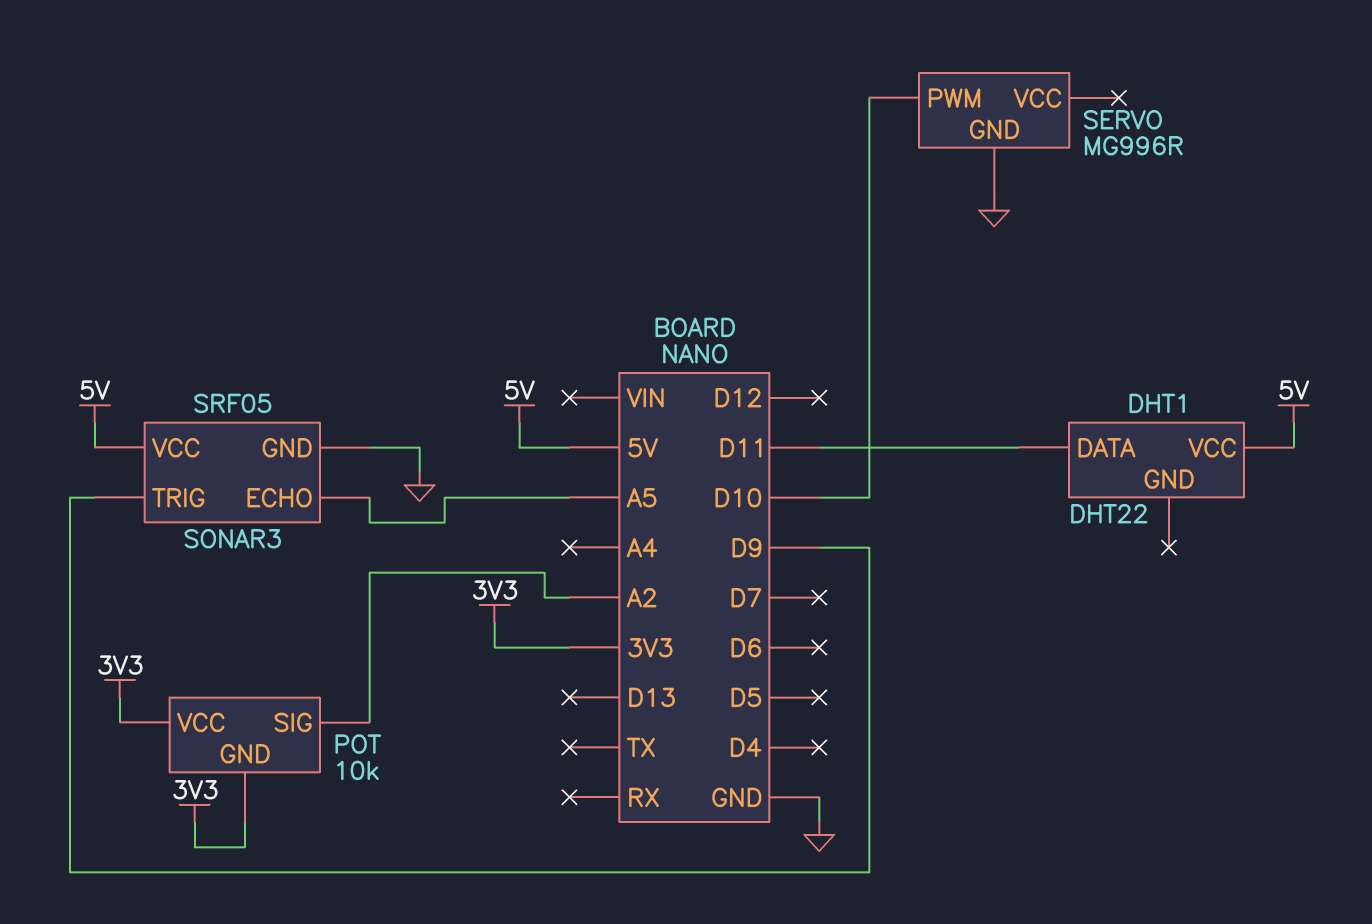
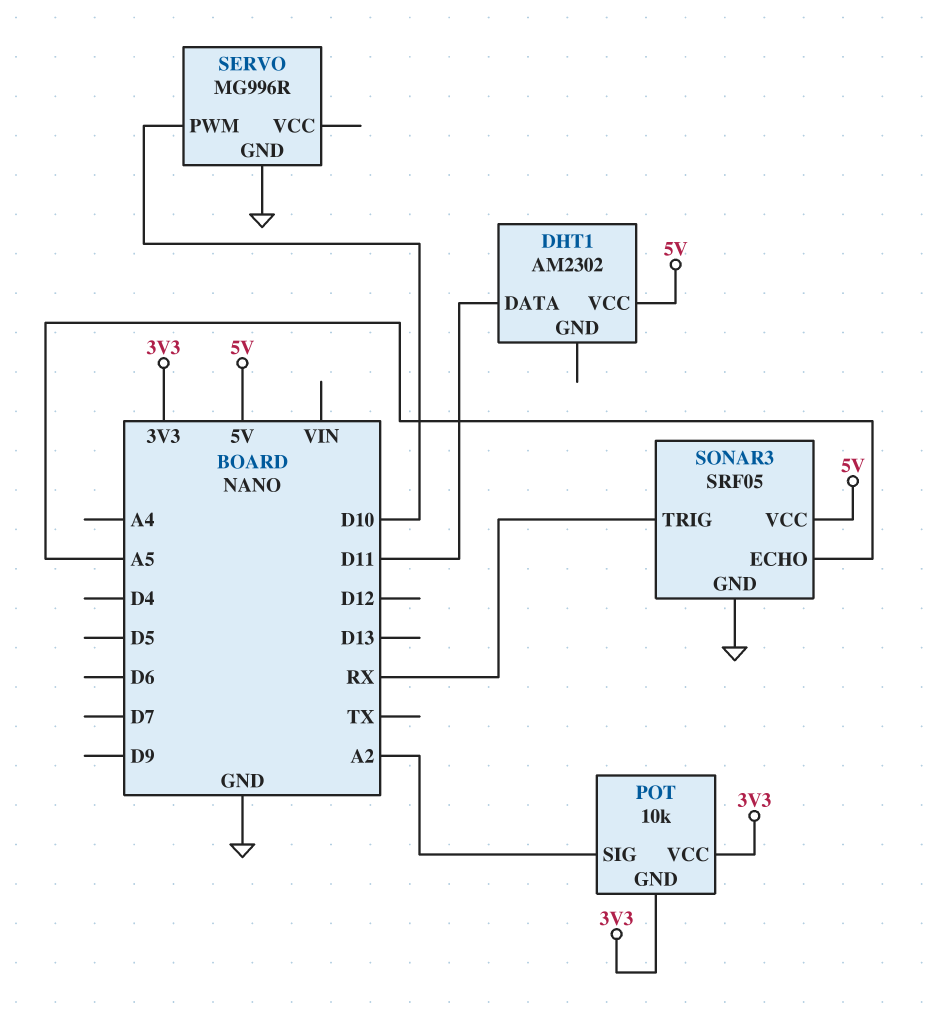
DHT1: DHT22 -> AM2302
SONAR3 pin TRIG: D9 -> RX

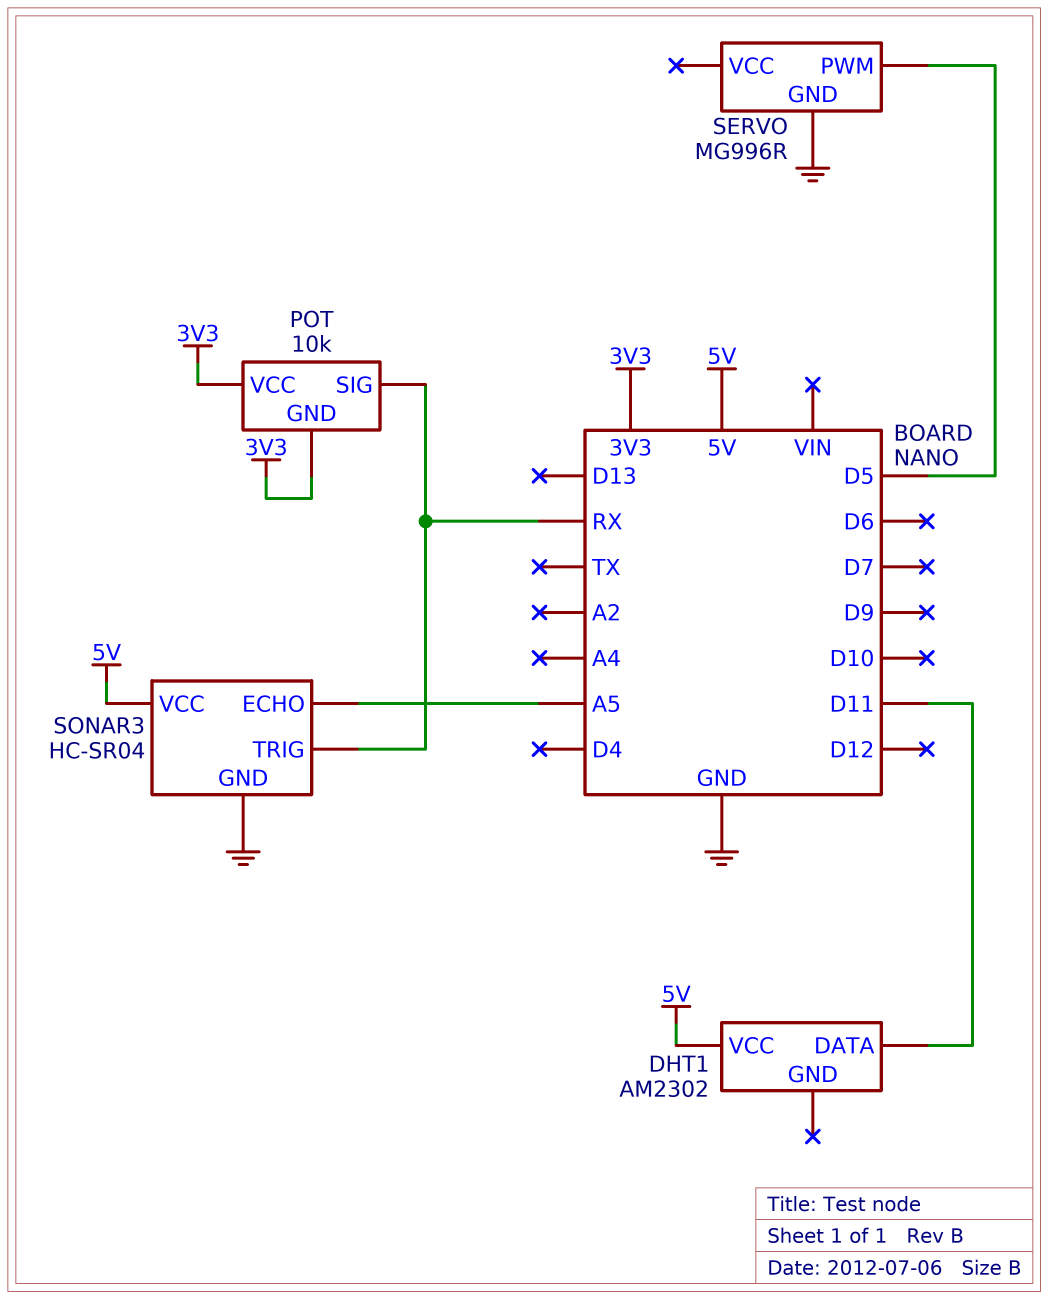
POT pin SIG: A2 -> RX
SERVO pin PWM: D10 -> D5
SONAR3: SRF05 -> HC-SR04

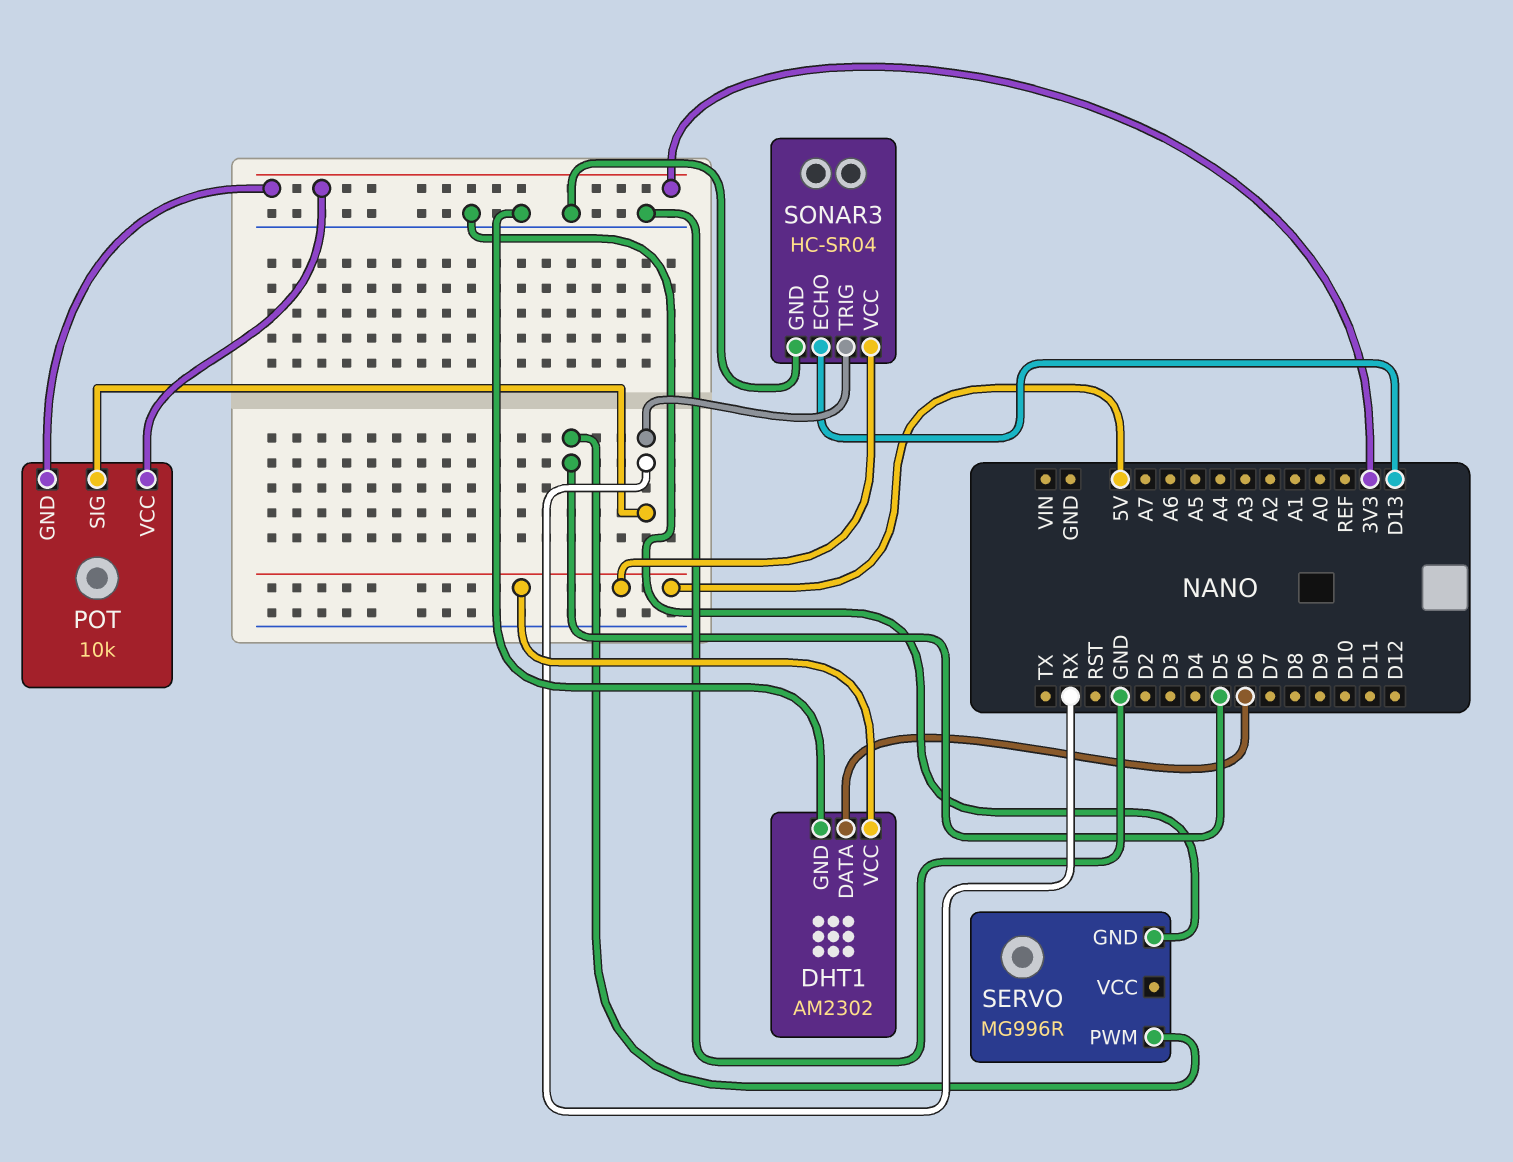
DHT1 pin DATA: D11 -> D6
DHT1 pin GND: none -> GND
SONAR3 pin ECHO: A5 -> D13

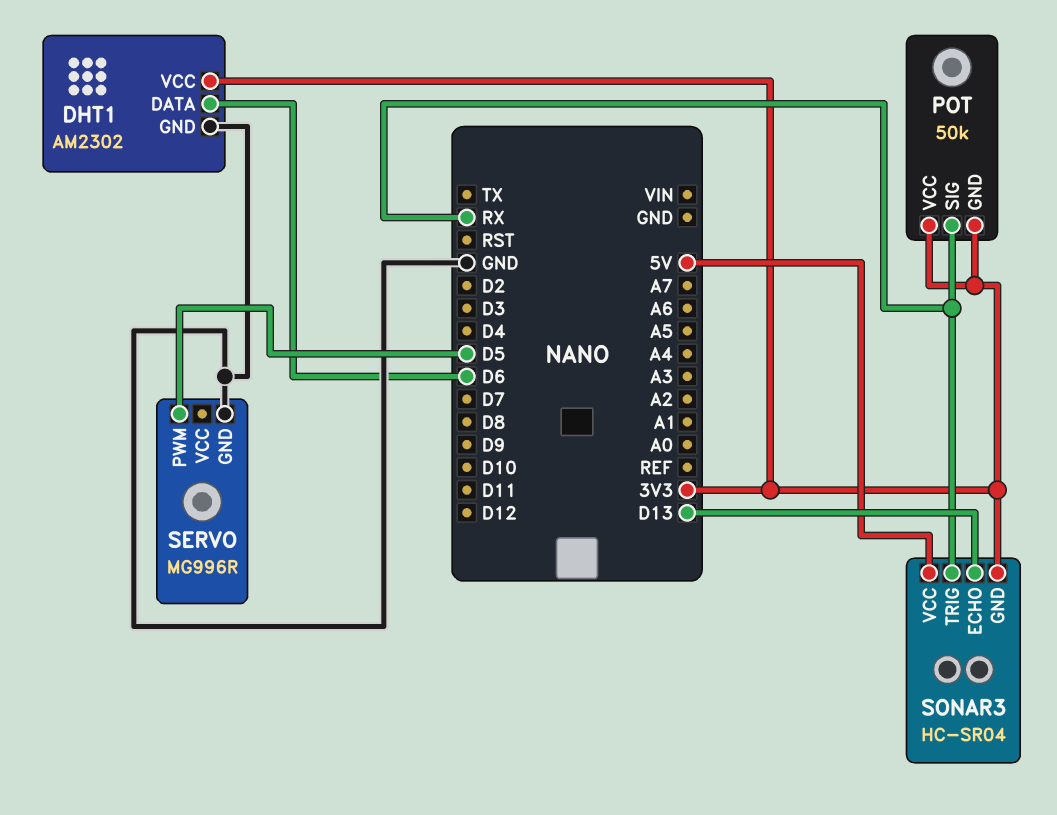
DHT1 pin VCC: 5V -> 3V3
POT: 10k -> 50k
SONAR3 pin GND: GND -> 3V3

